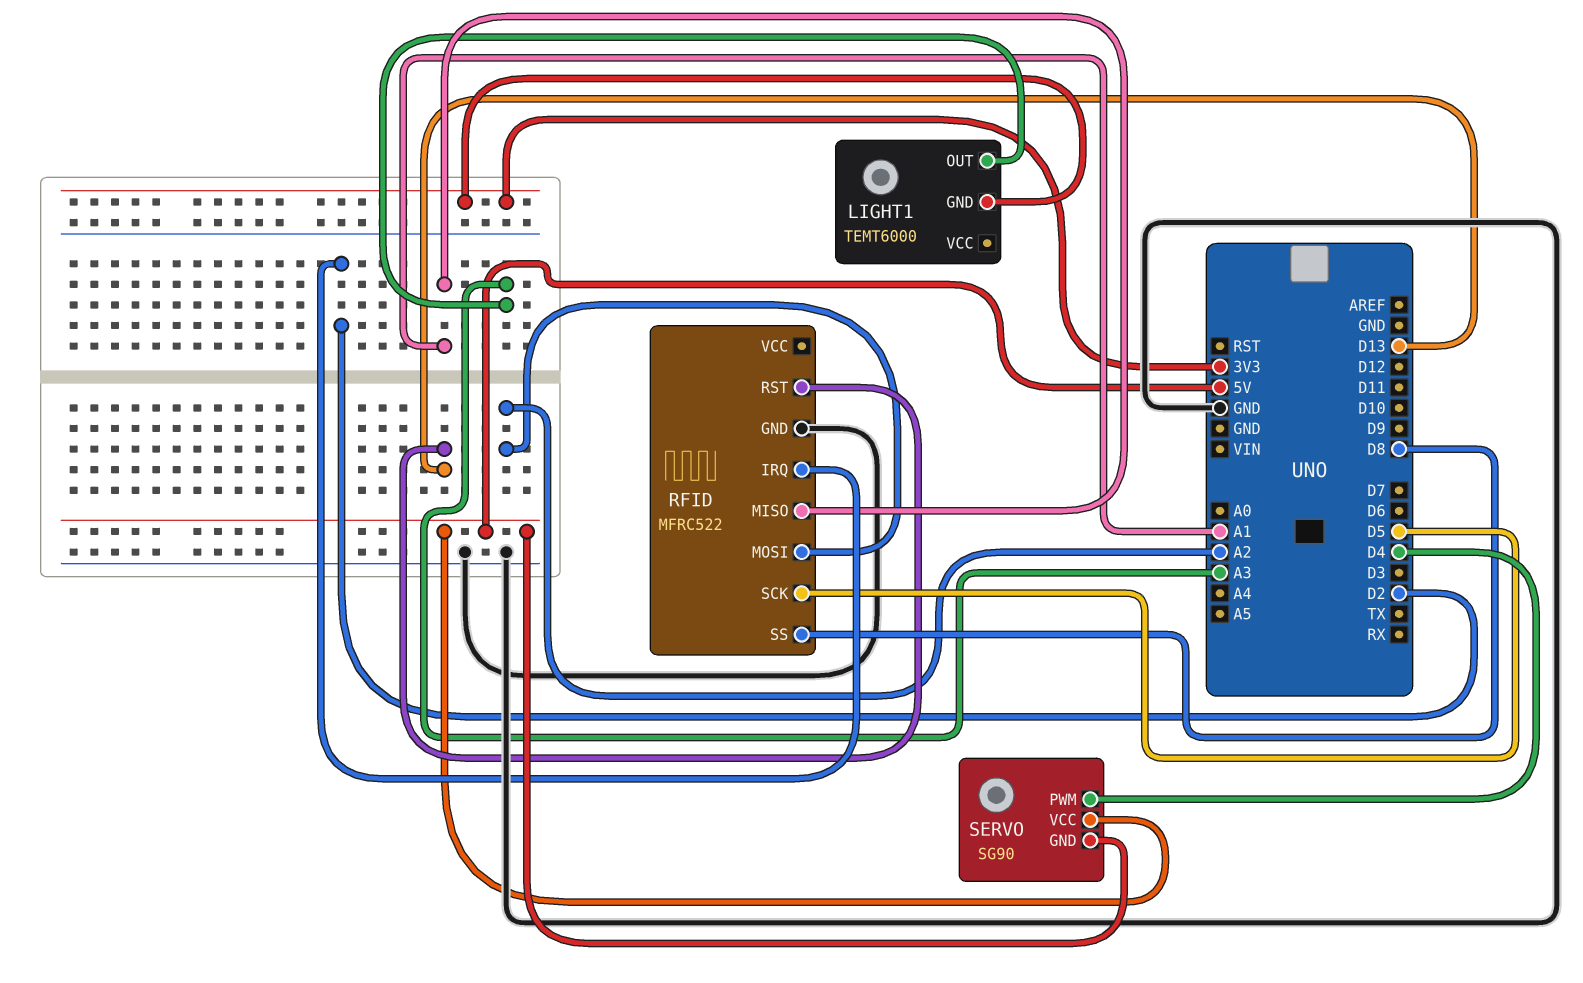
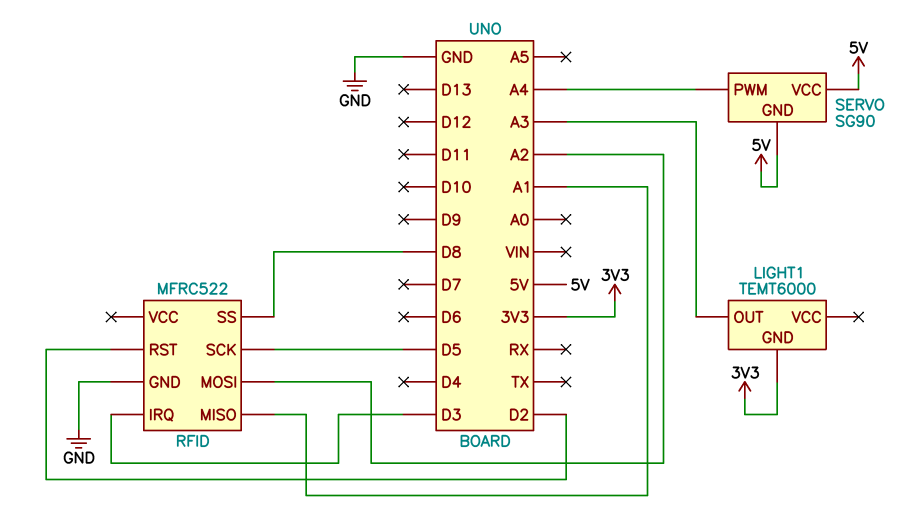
RFID pin IRQ: D2 -> D3
RFID pin RST: D13 -> D2
SERVO pin PWM: D4 -> A4

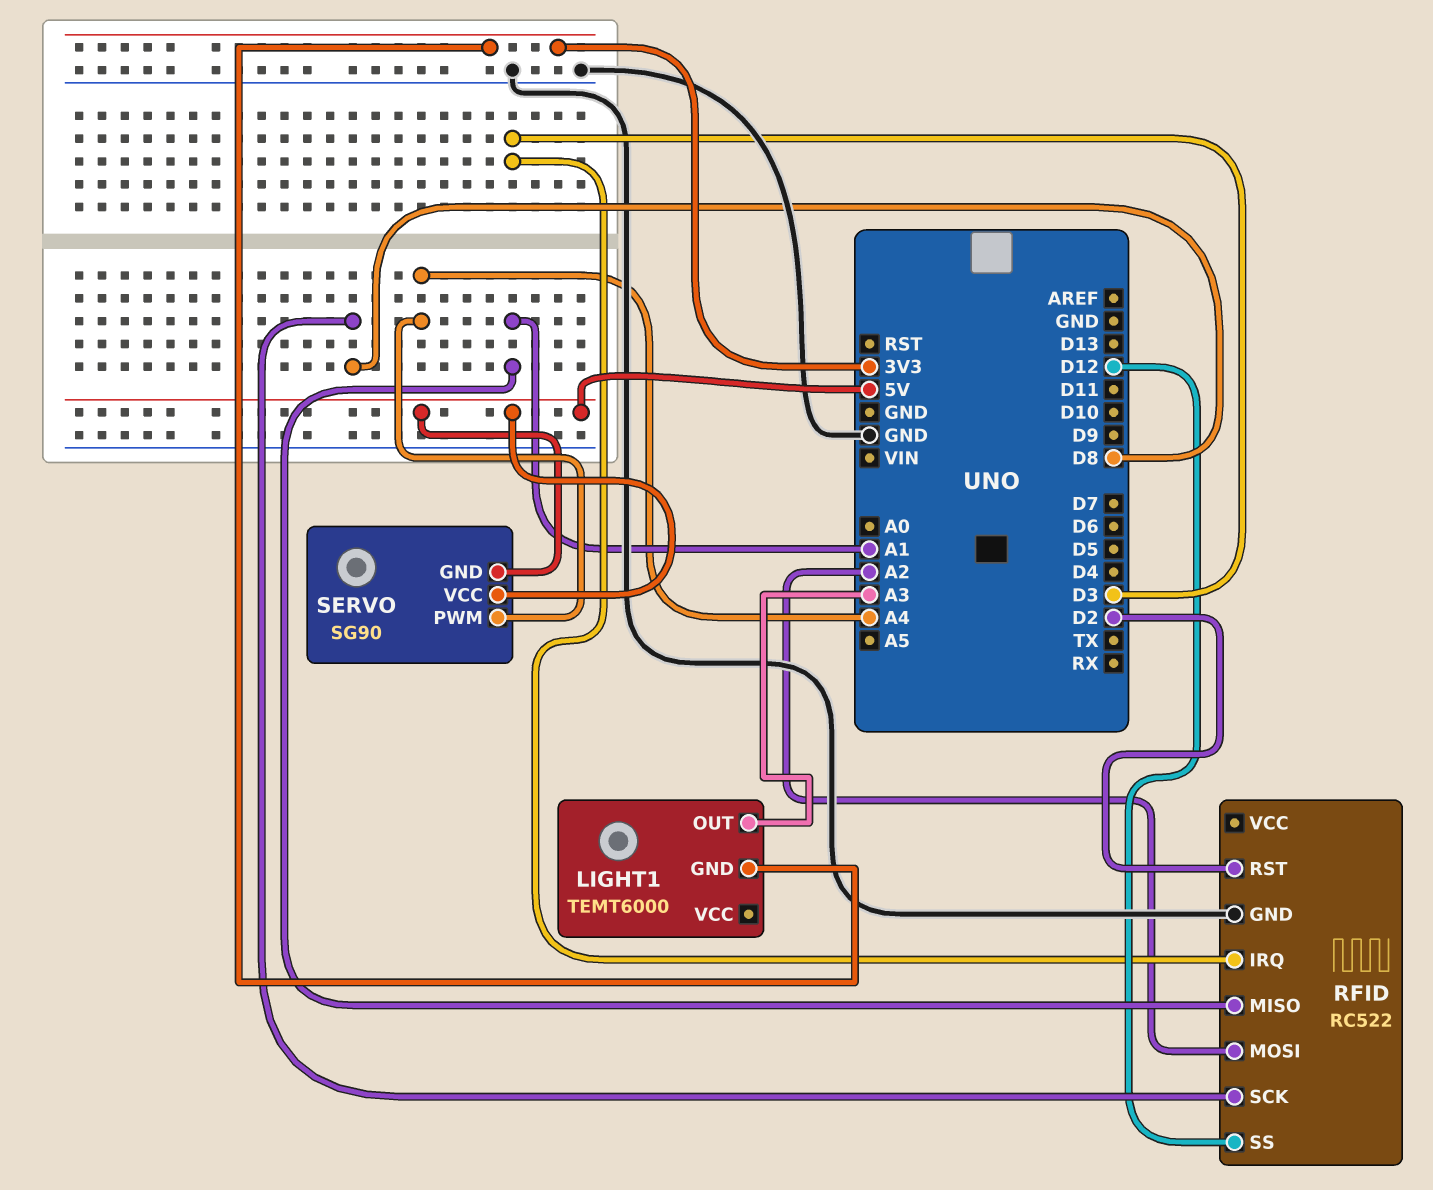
RFID: MFRC522 -> RC522
RFID pin SCK: D5 -> D8
RFID pin SS: D8 -> D12

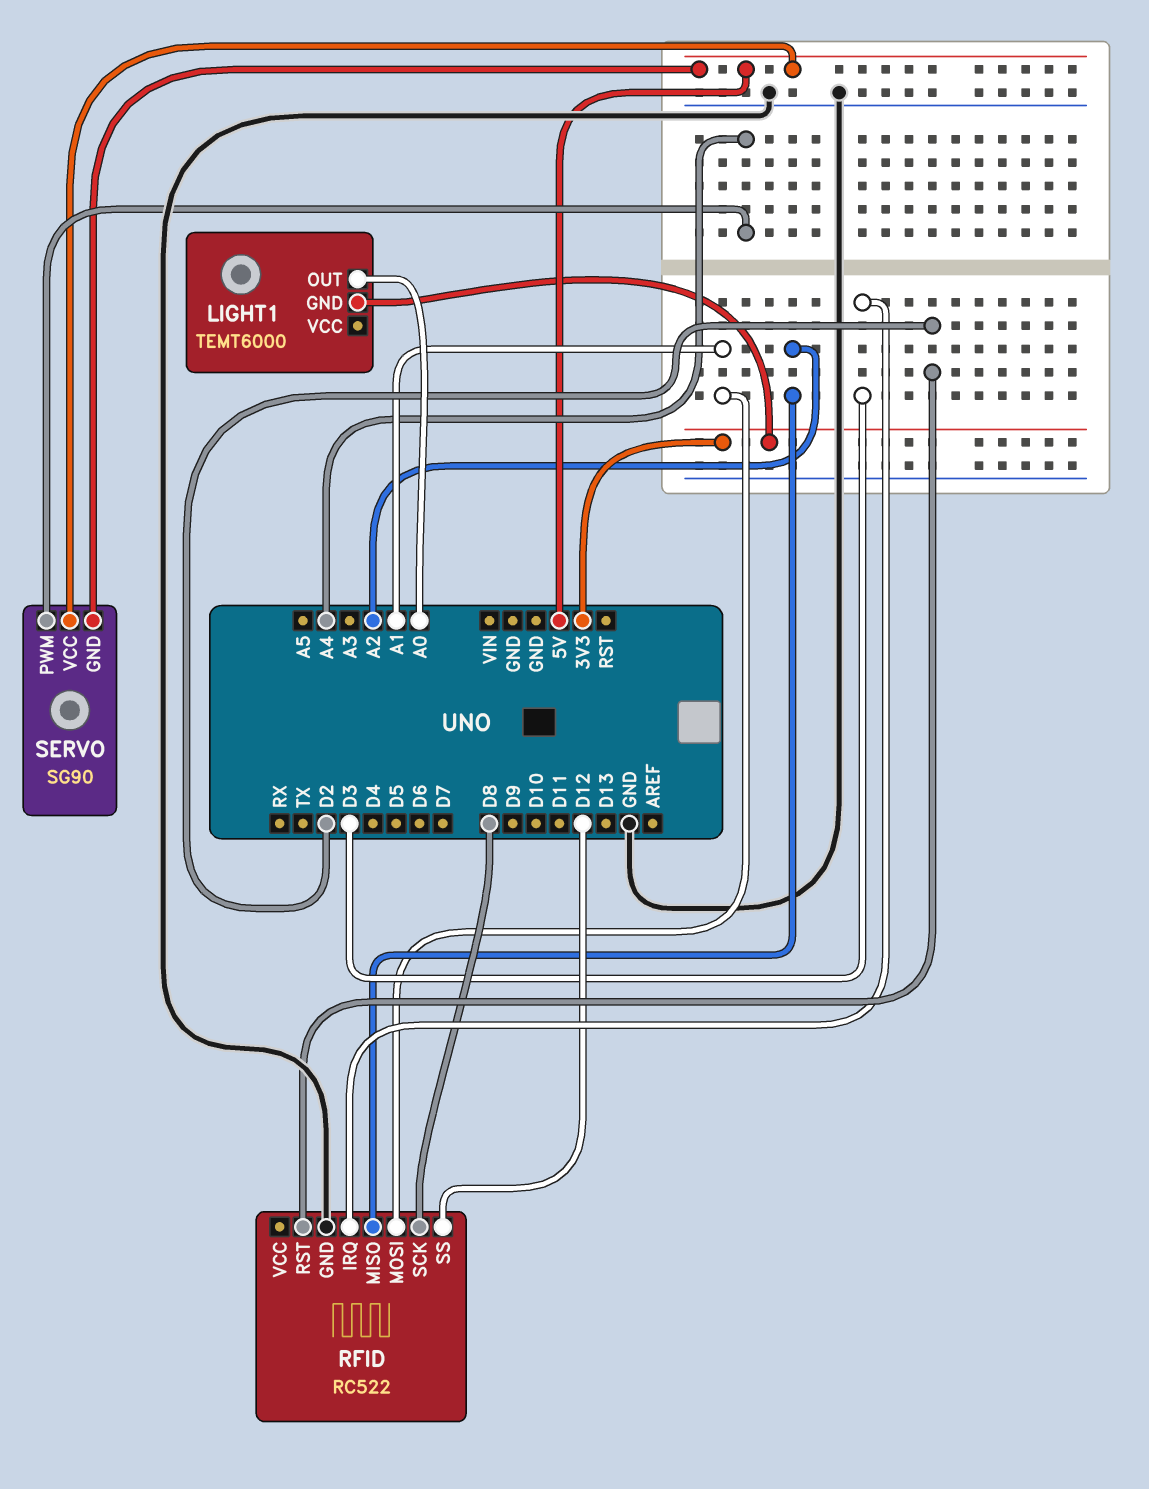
LIGHT1 pin OUT: A3 -> A0
RFID pin MISO: A1 -> A2
RFID pin MOSI: A2 -> A1

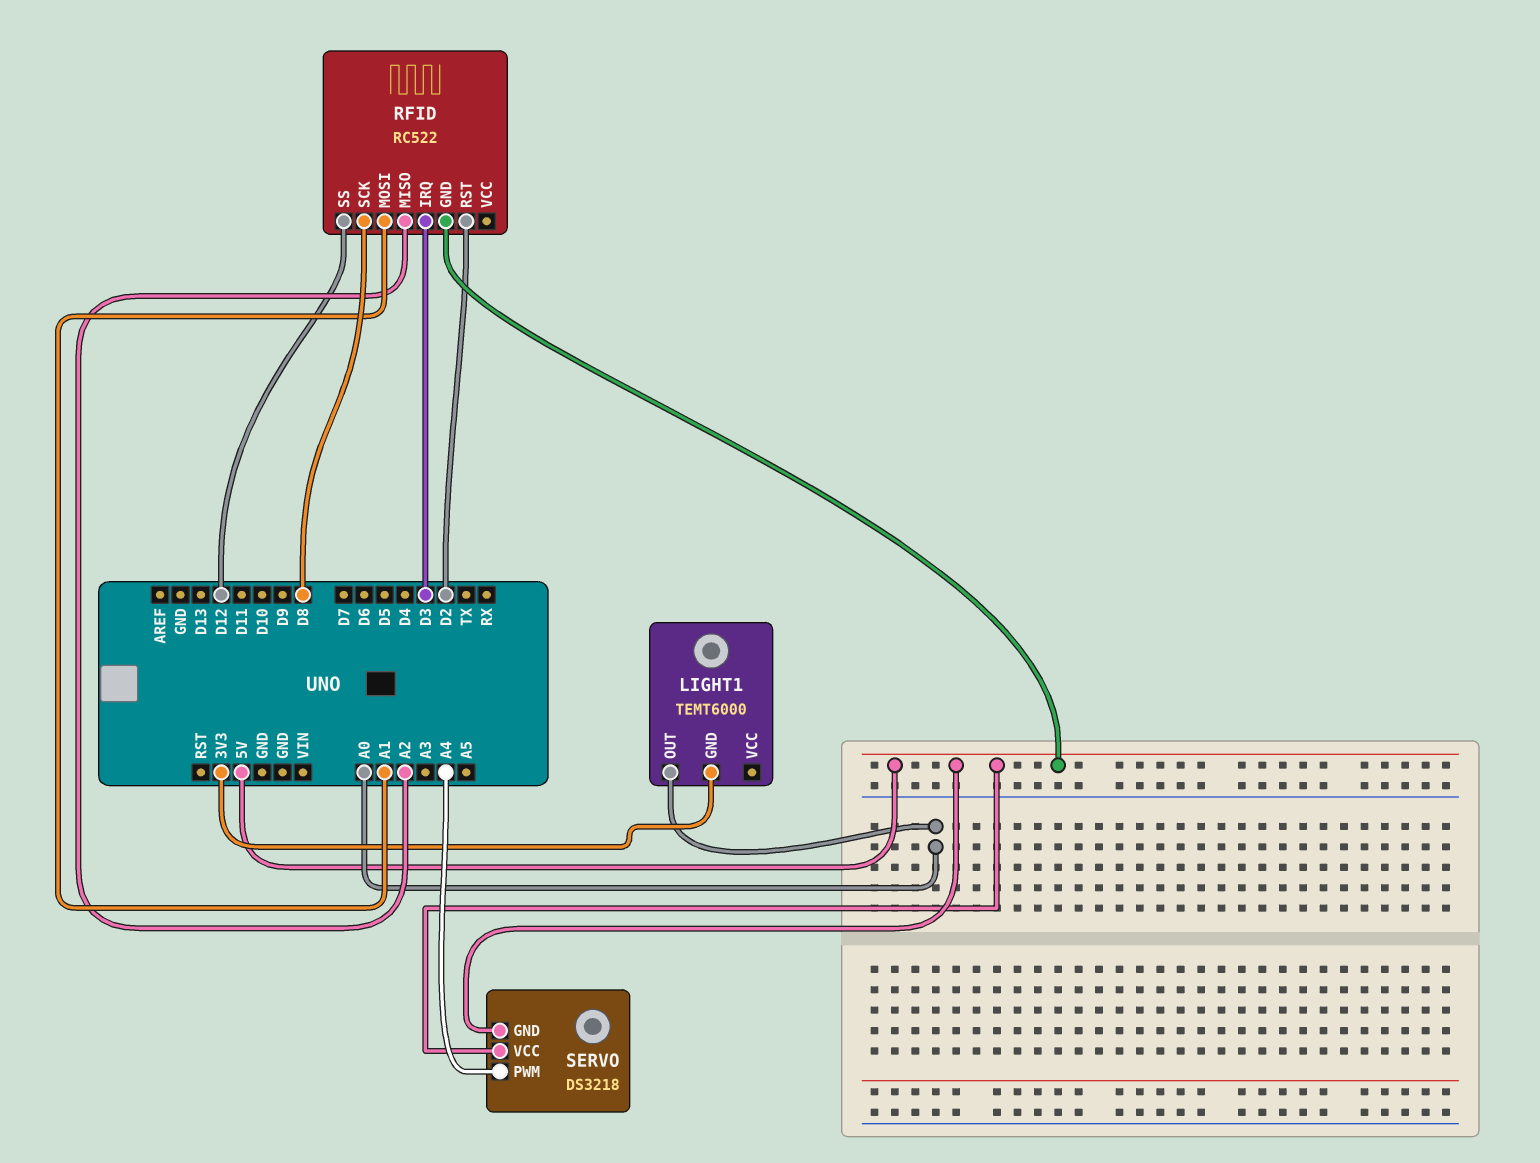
RFID pin GND: GND -> 5V
SERVO: SG90 -> DS3218

